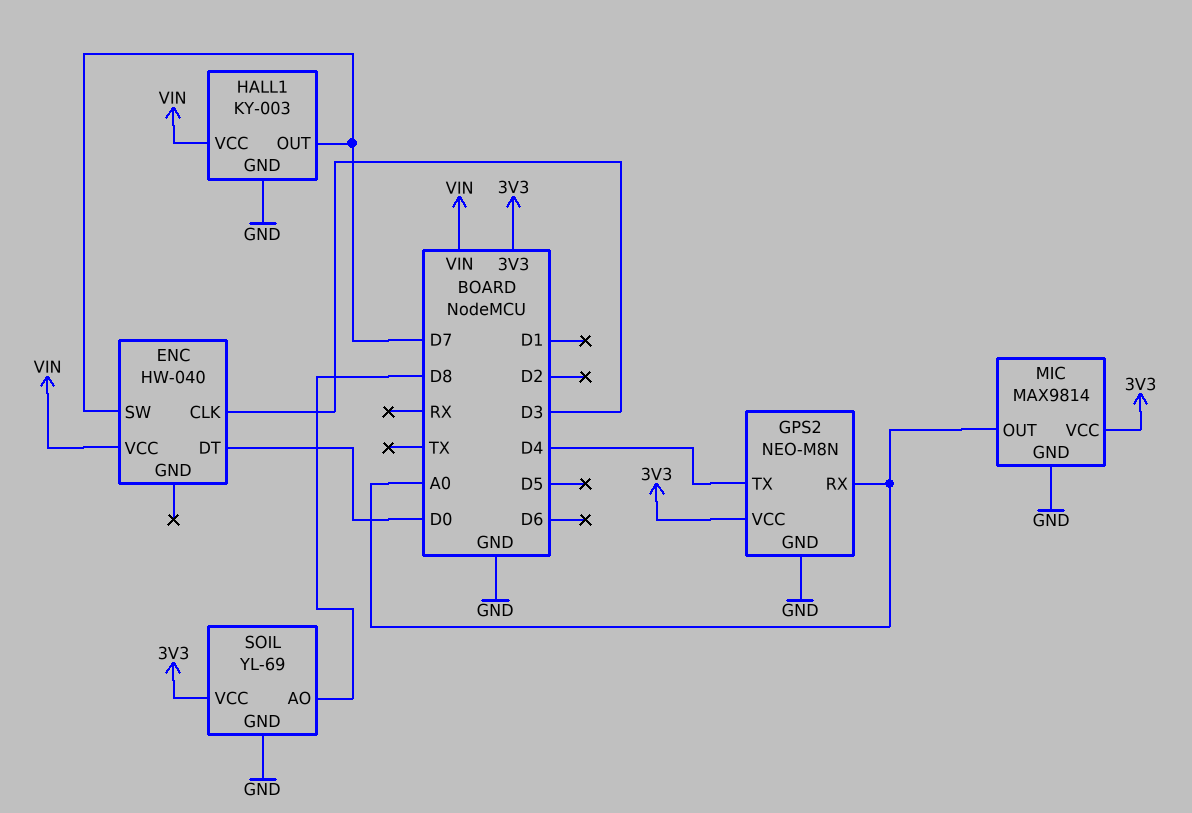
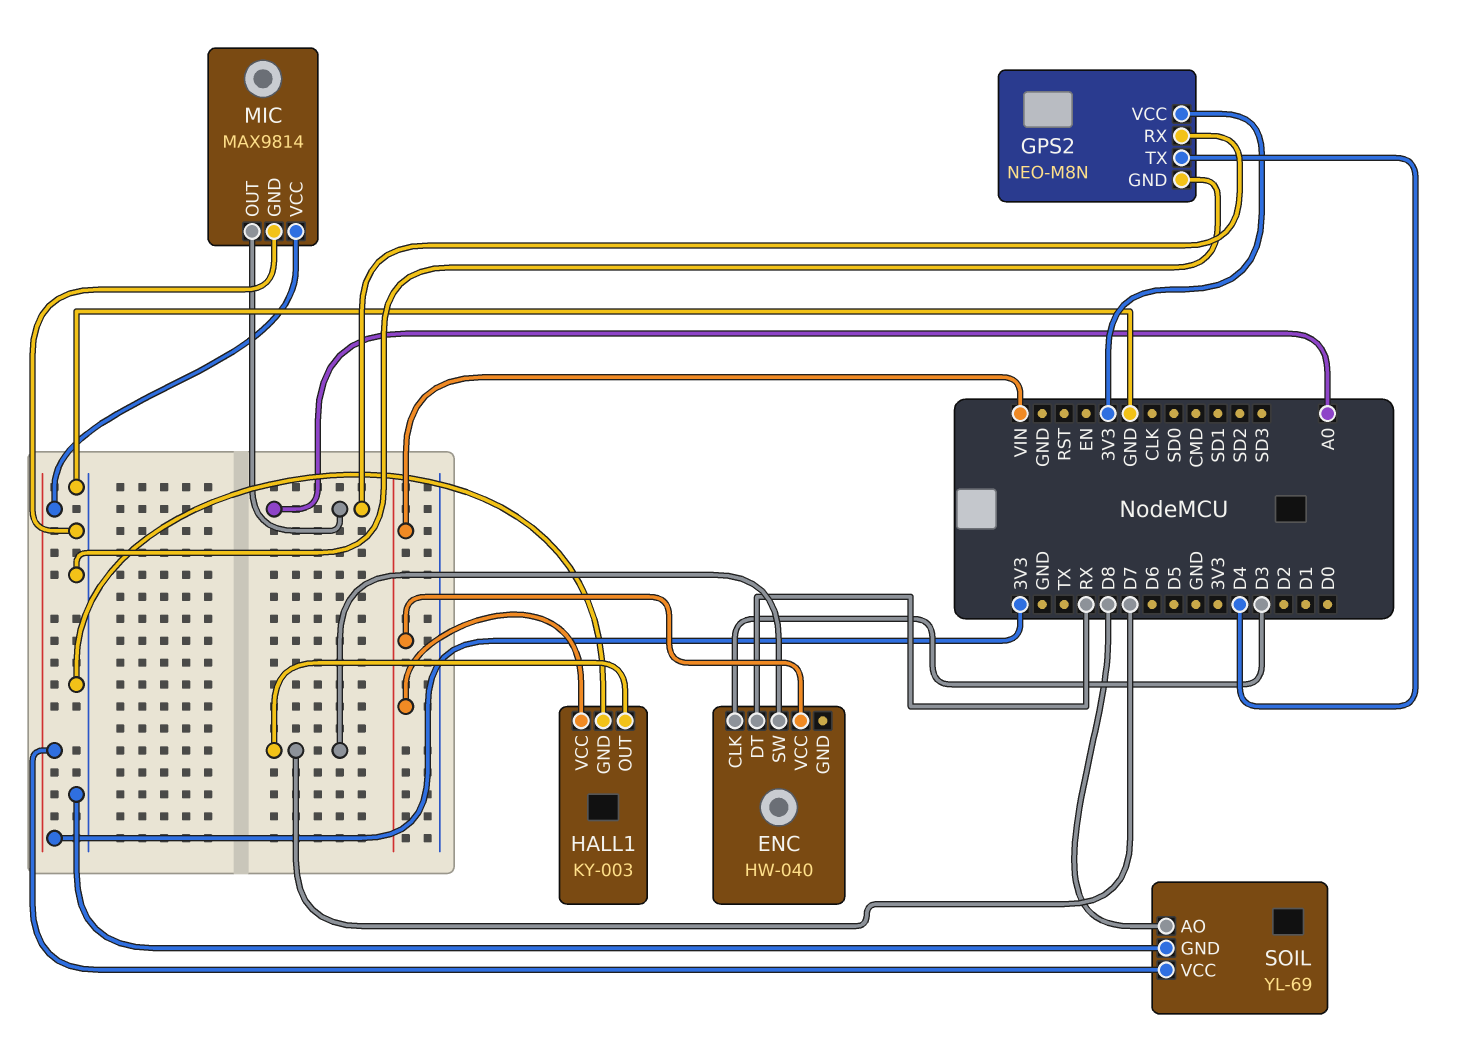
ENC pin DT: D0 -> RX

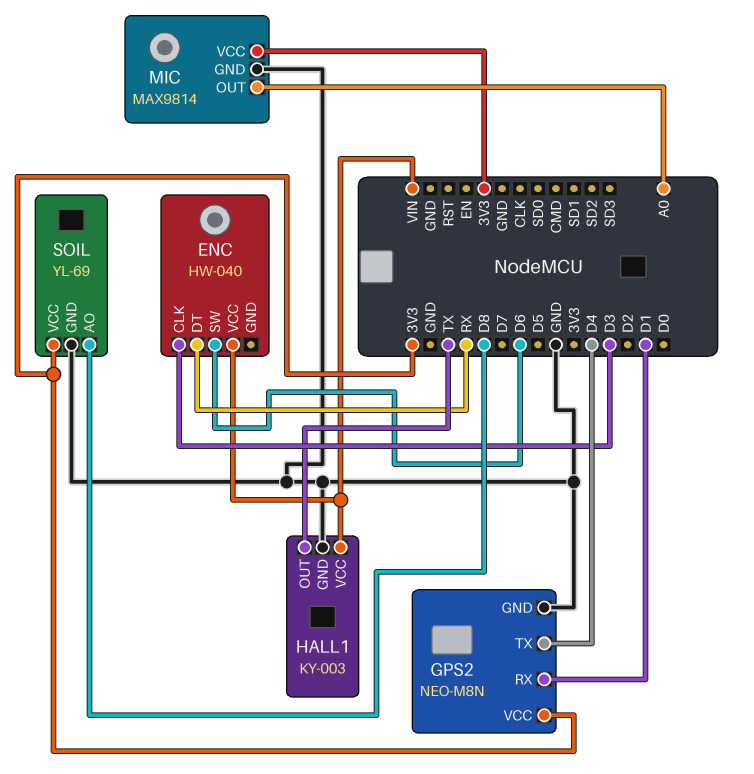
ENC pin SW: D7 -> D6
GPS2 pin RX: A0 -> D1
HALL1 pin OUT: D7 -> TX

